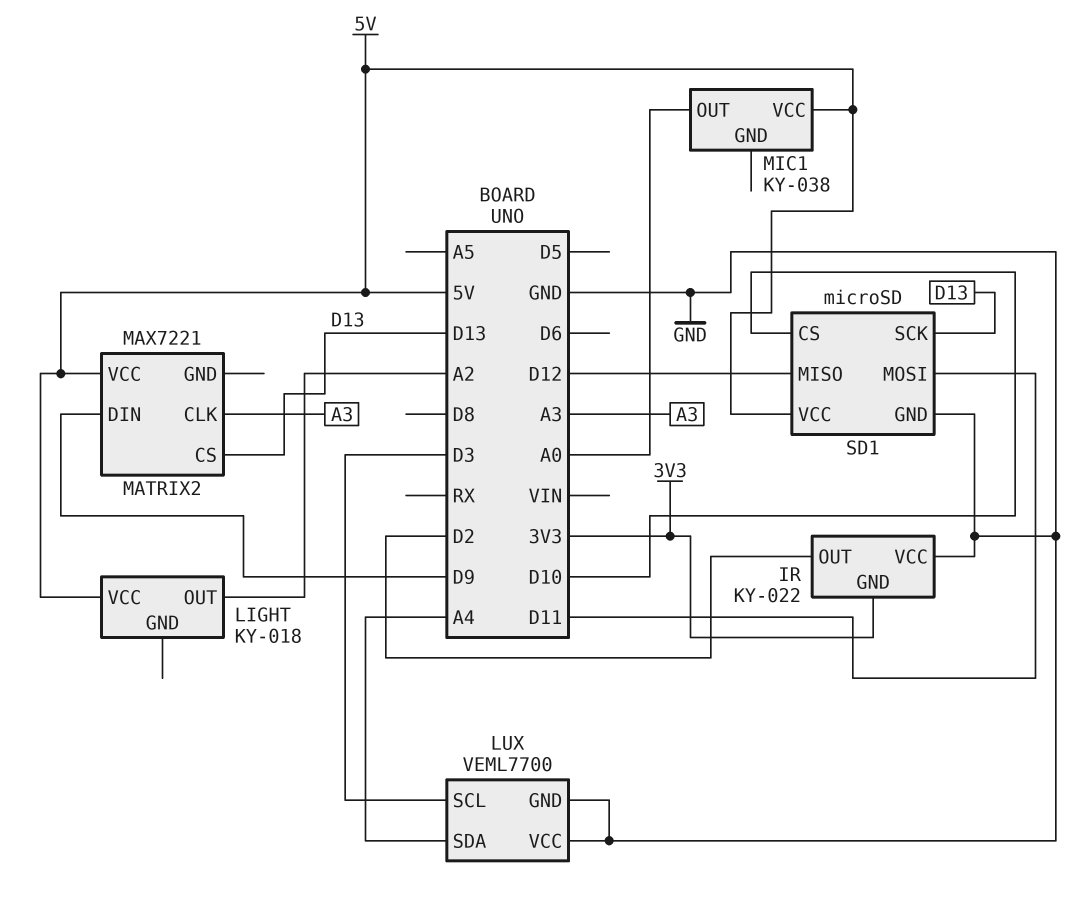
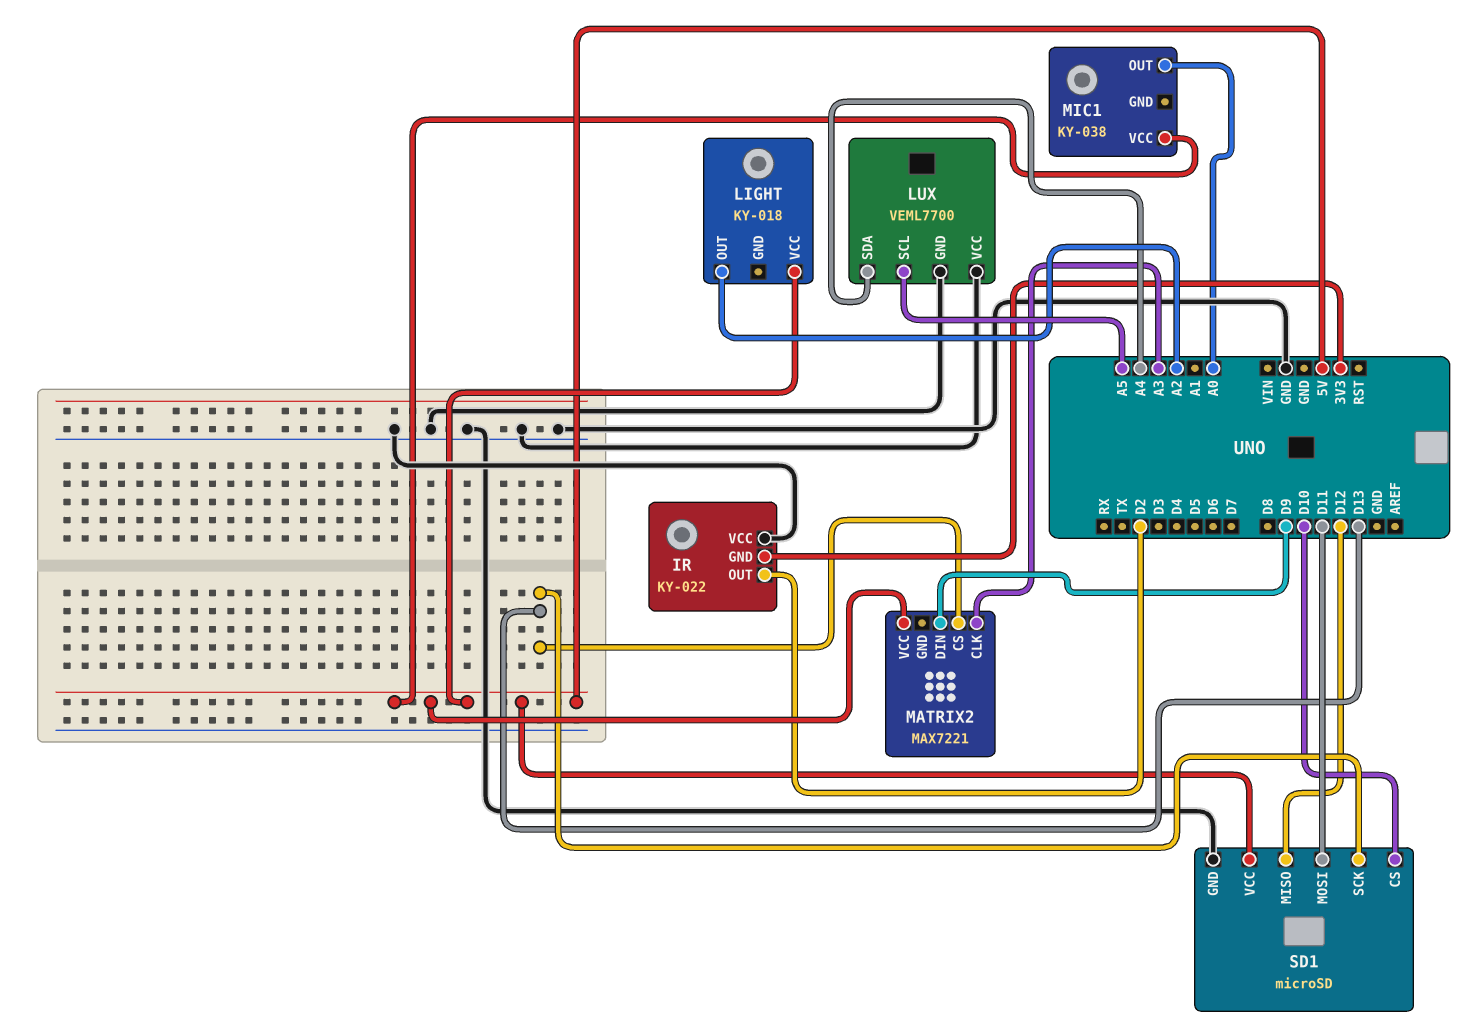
LUX pin SCL: D3 -> A5

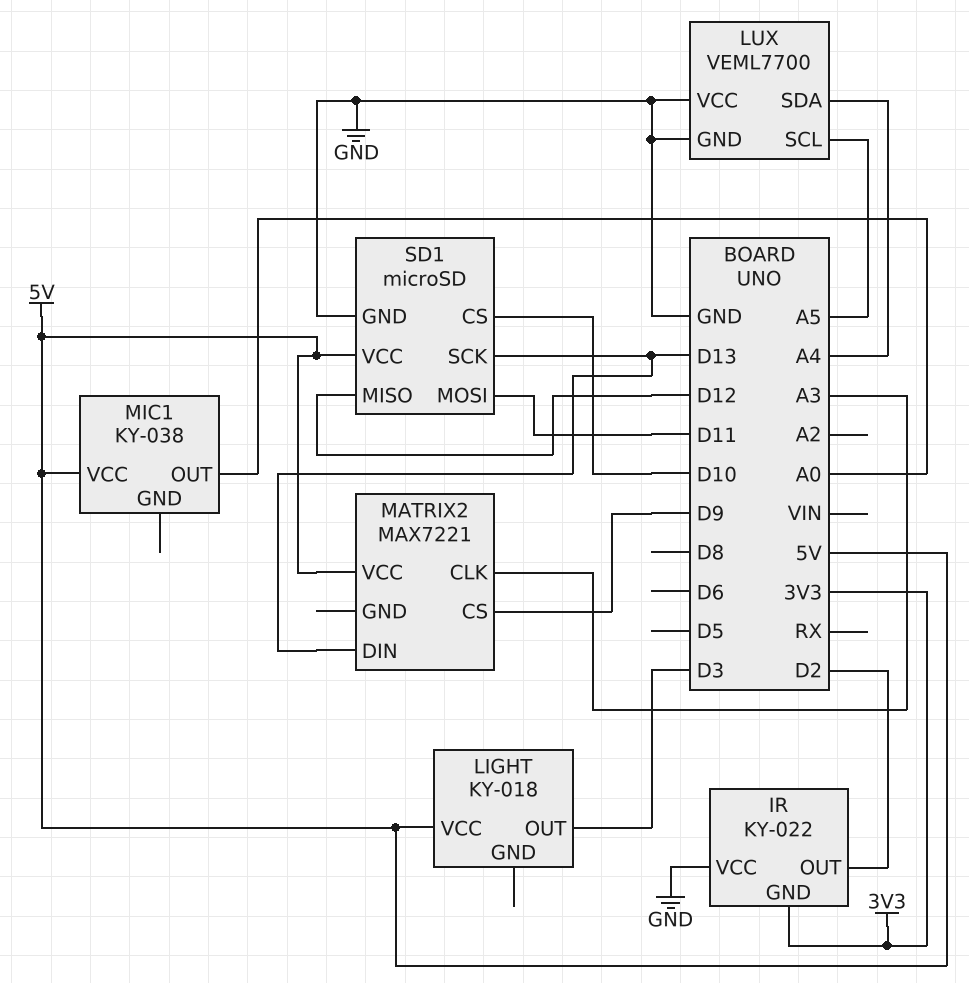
LIGHT pin OUT: A2 -> D3
MATRIX2 pin CS: D13 -> D9
MATRIX2 pin DIN: D9 -> D13

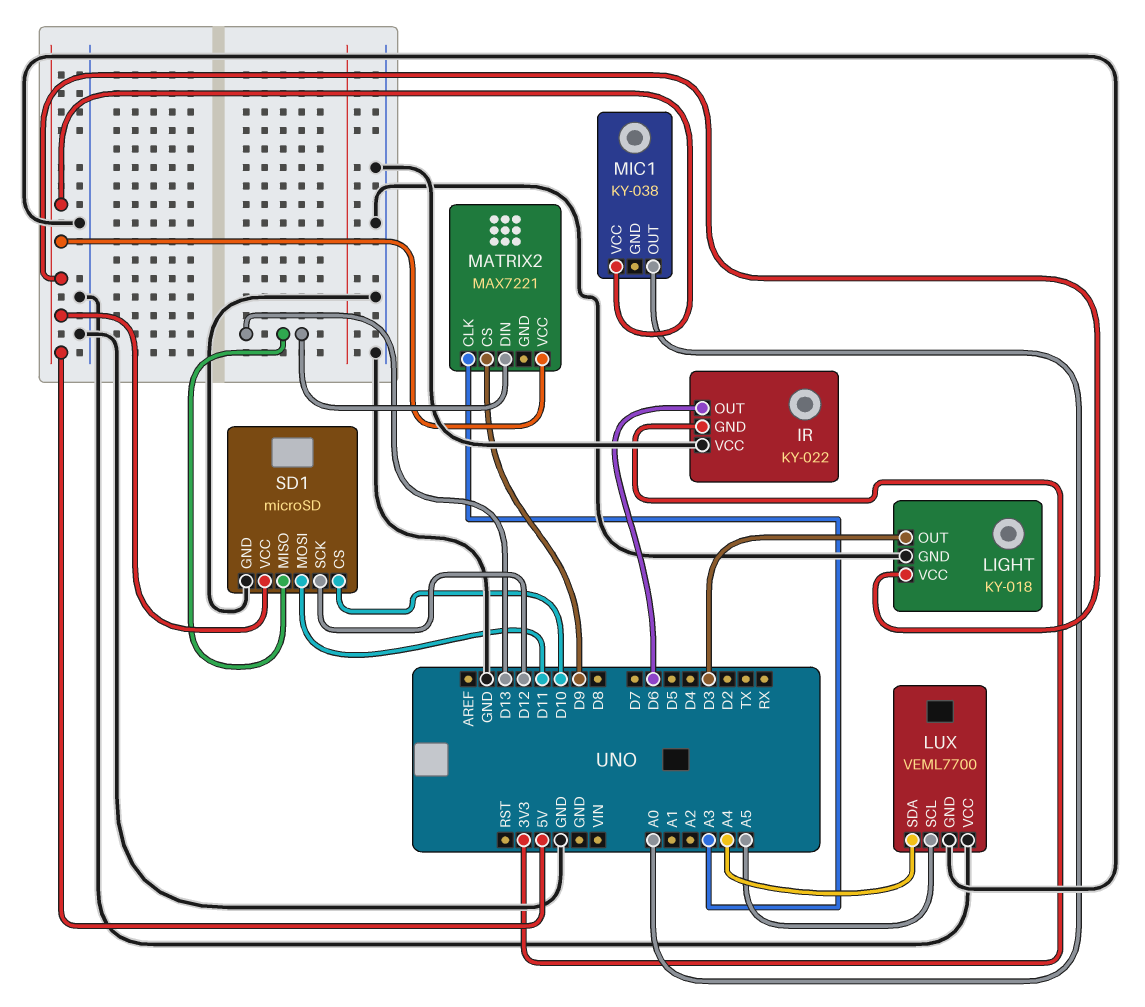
IR pin OUT: D2 -> D6
LIGHT pin GND: none -> GND
SD1 pin MISO: D12 -> D13
SD1 pin SCK: D13 -> D12

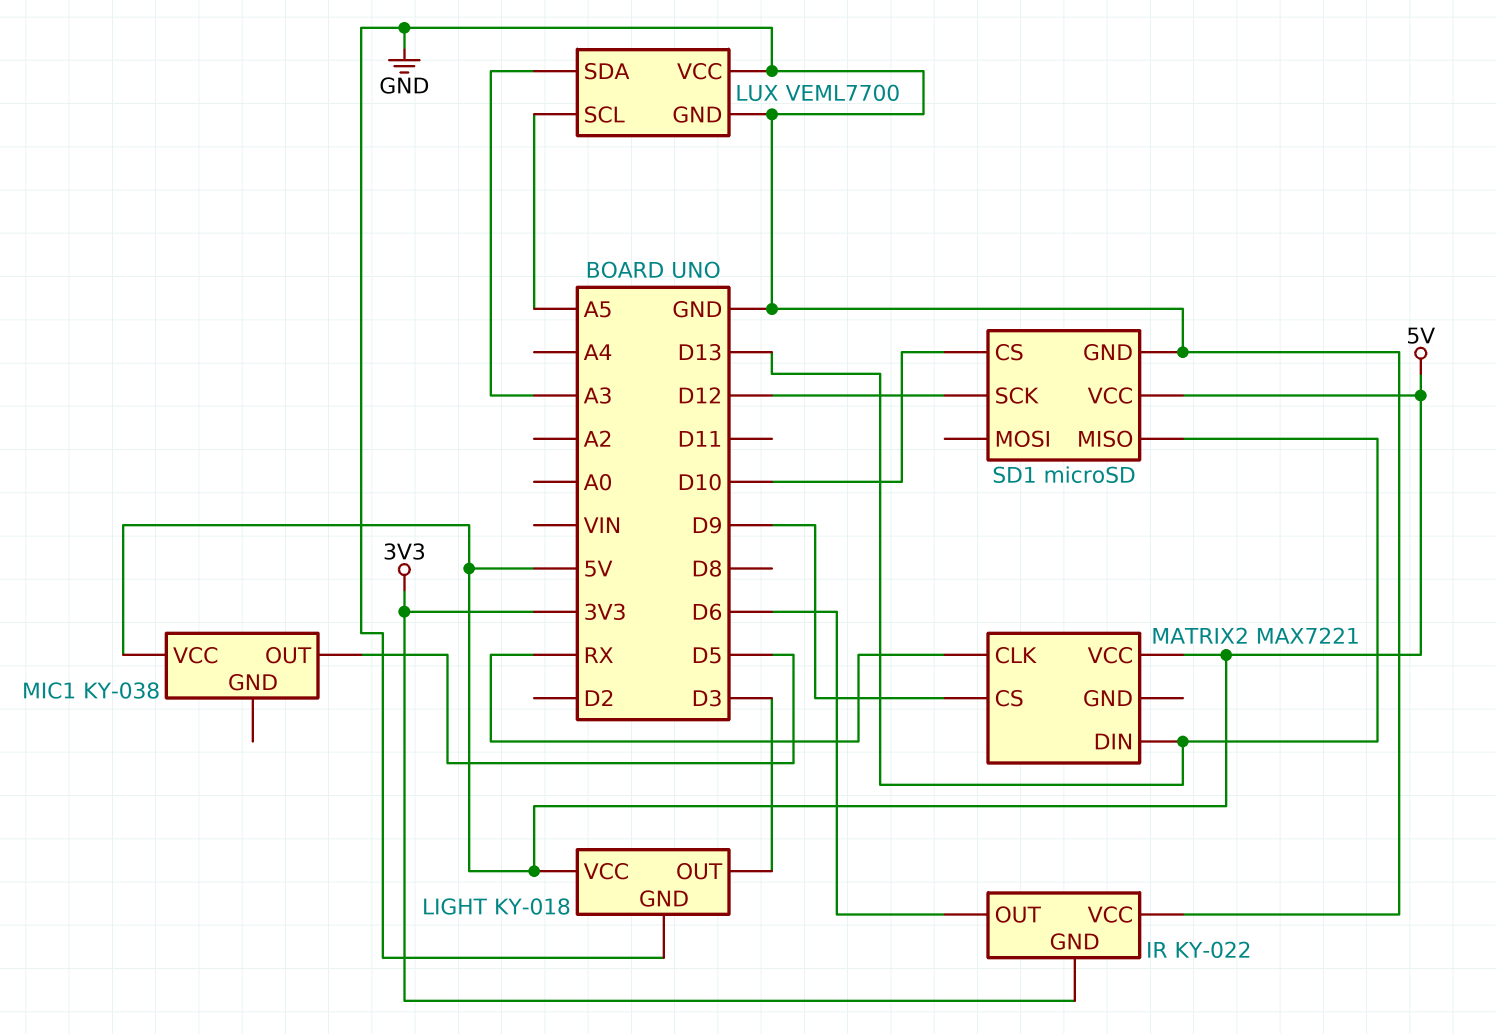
LUX pin SDA: A4 -> A3
MATRIX2 pin CLK: A3 -> RX
MIC1 pin OUT: A0 -> D5
SD1 pin MOSI: D11 -> none

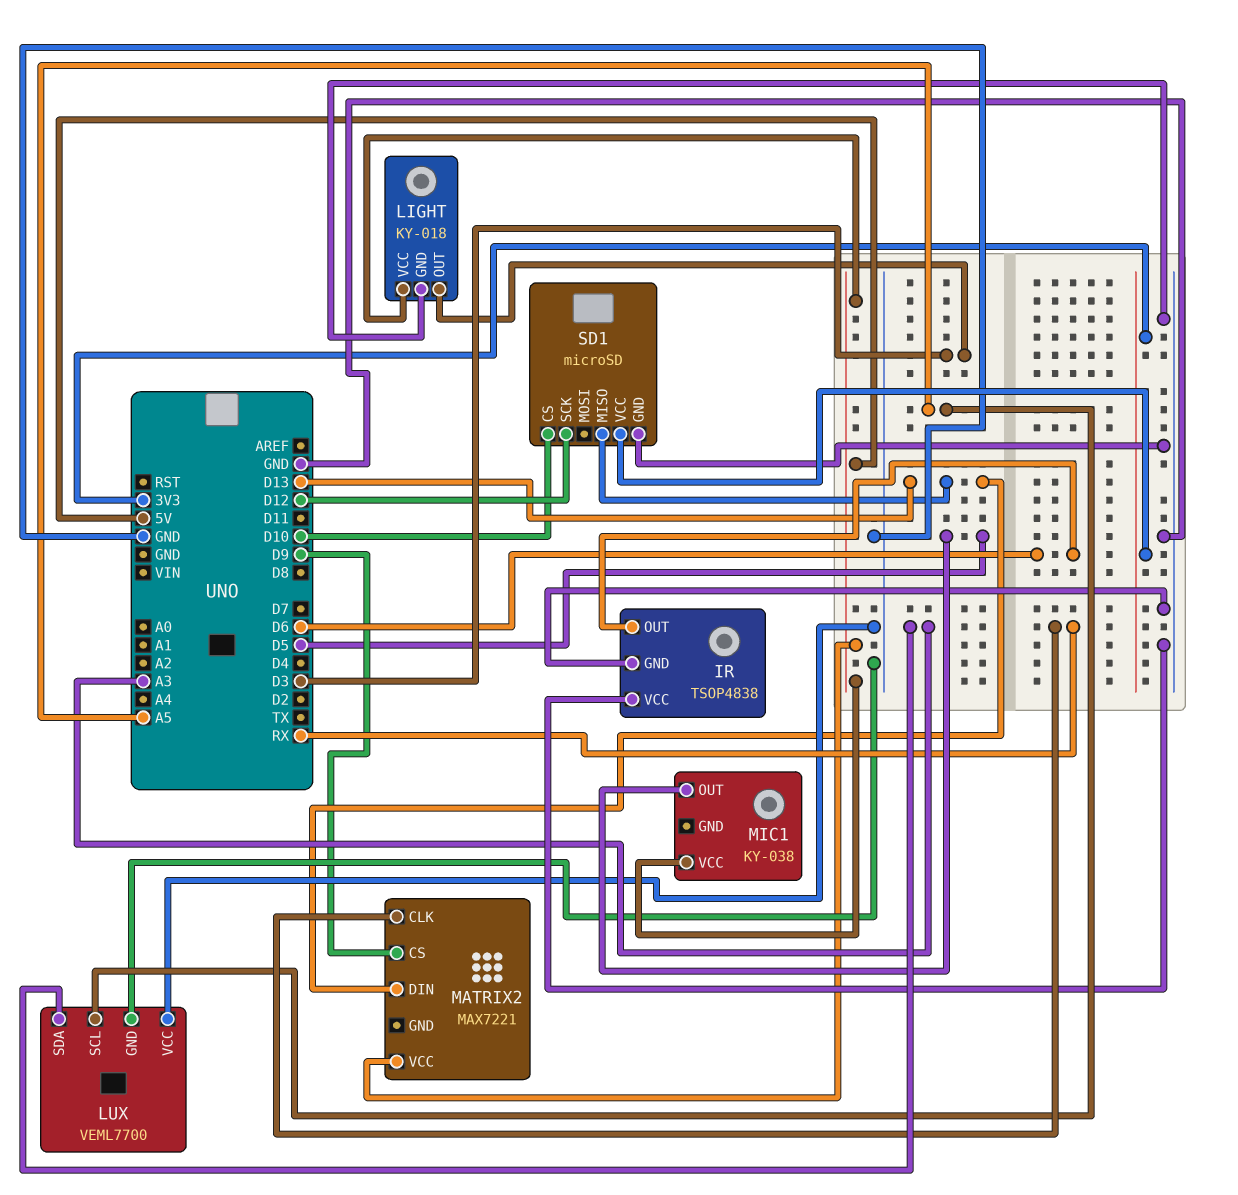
IR: KY-022 -> TSOP4838
IR pin GND: 3V3 -> GND
SD1 pin VCC: 5V -> 3V3

